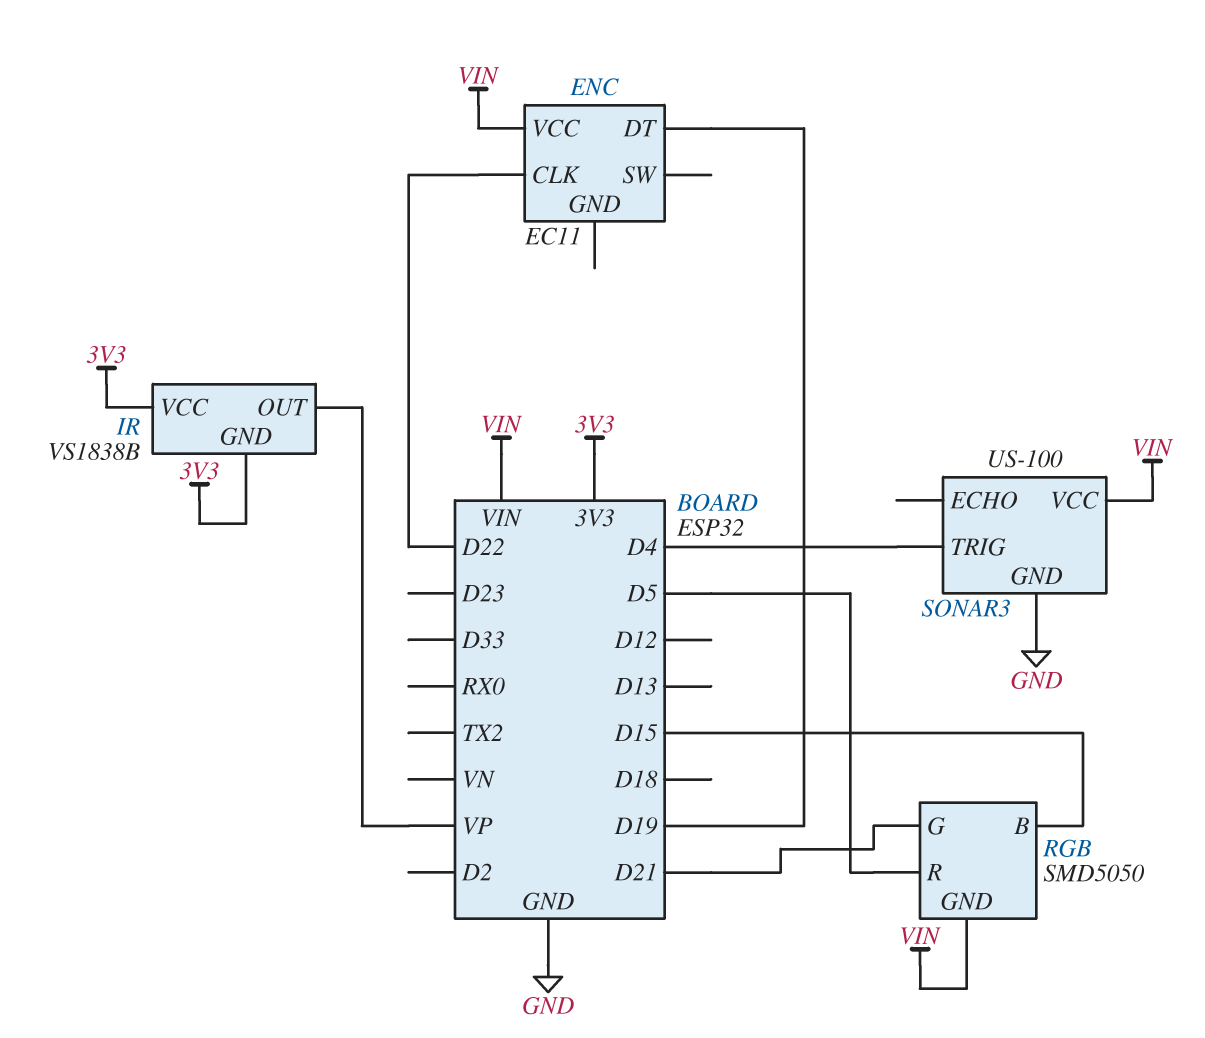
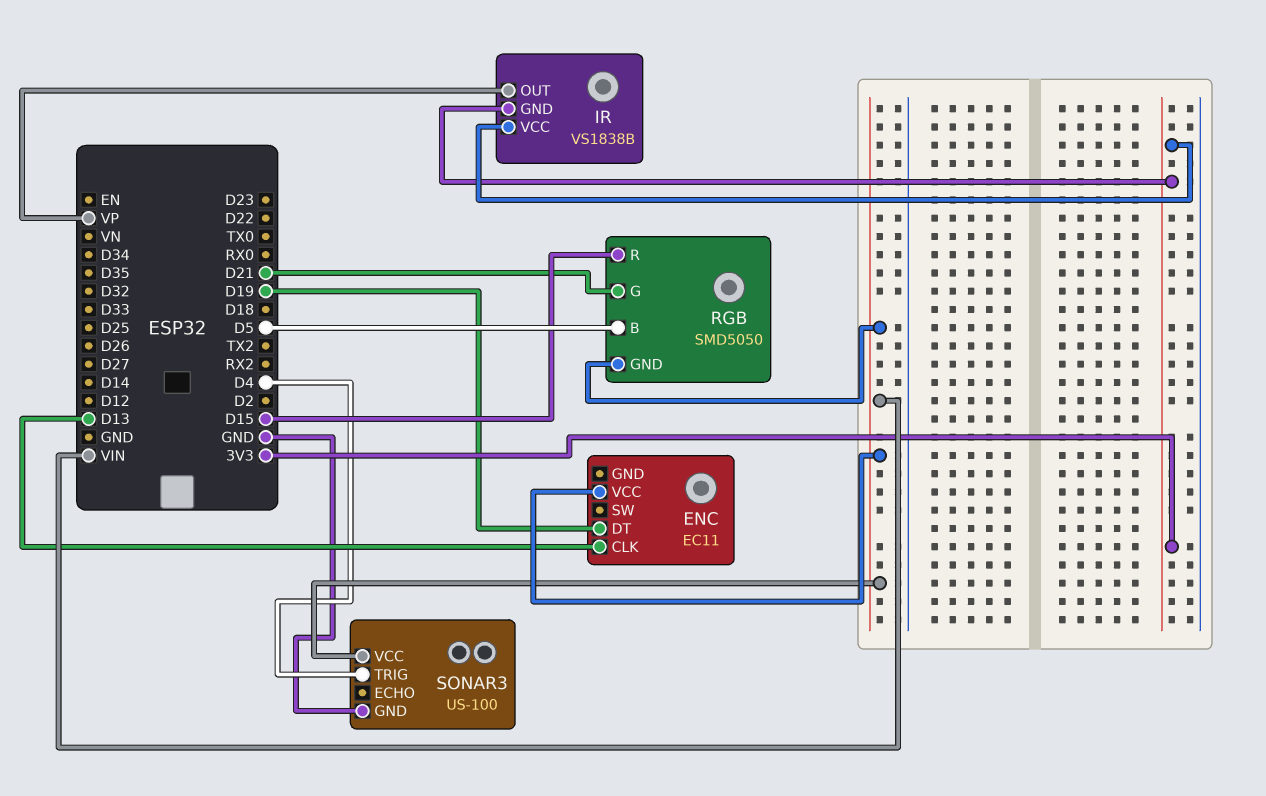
ENC pin CLK: D22 -> D13
RGB pin B: D15 -> D5
RGB pin R: D5 -> D15

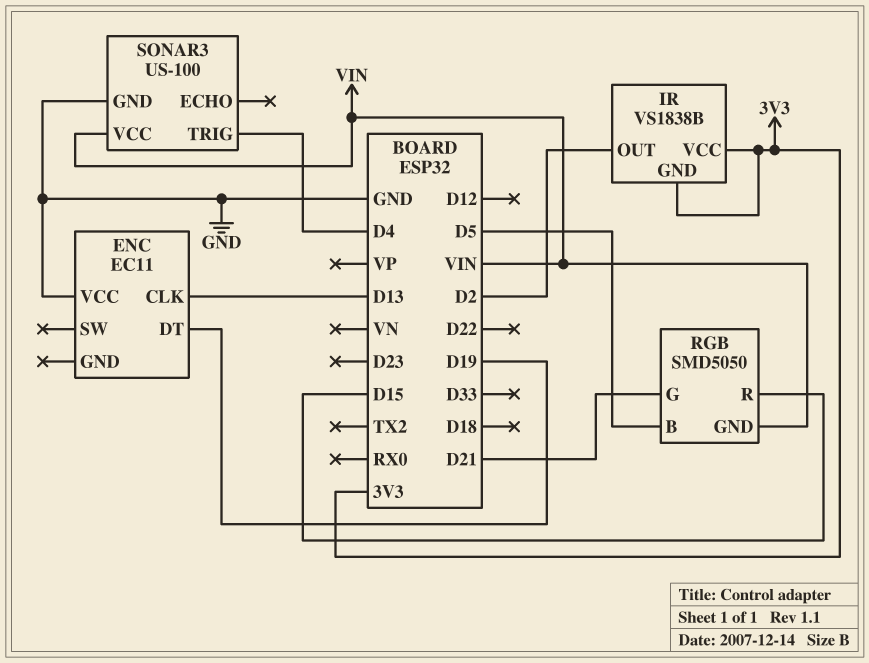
ENC pin VCC: VIN -> GND
IR pin OUT: VP -> D2

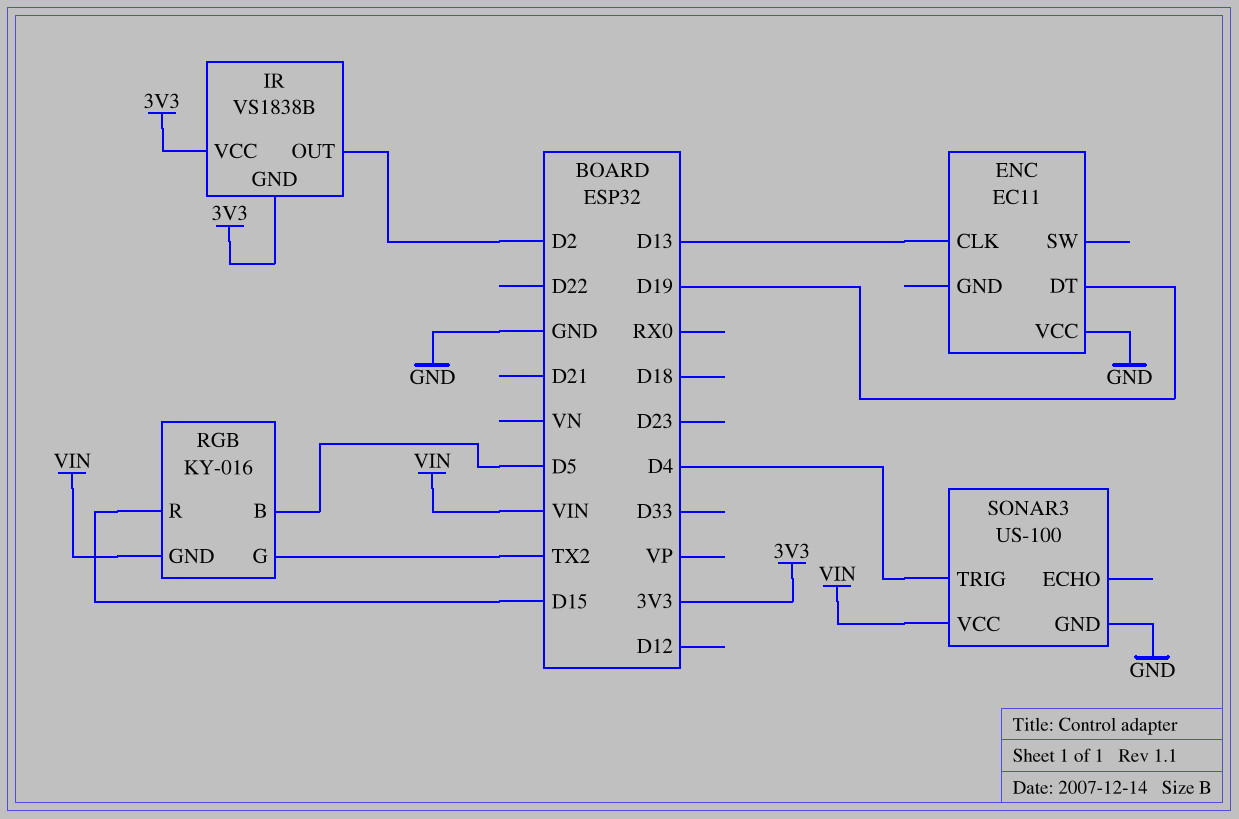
RGB: SMD5050 -> KY-016
RGB pin G: D21 -> TX2

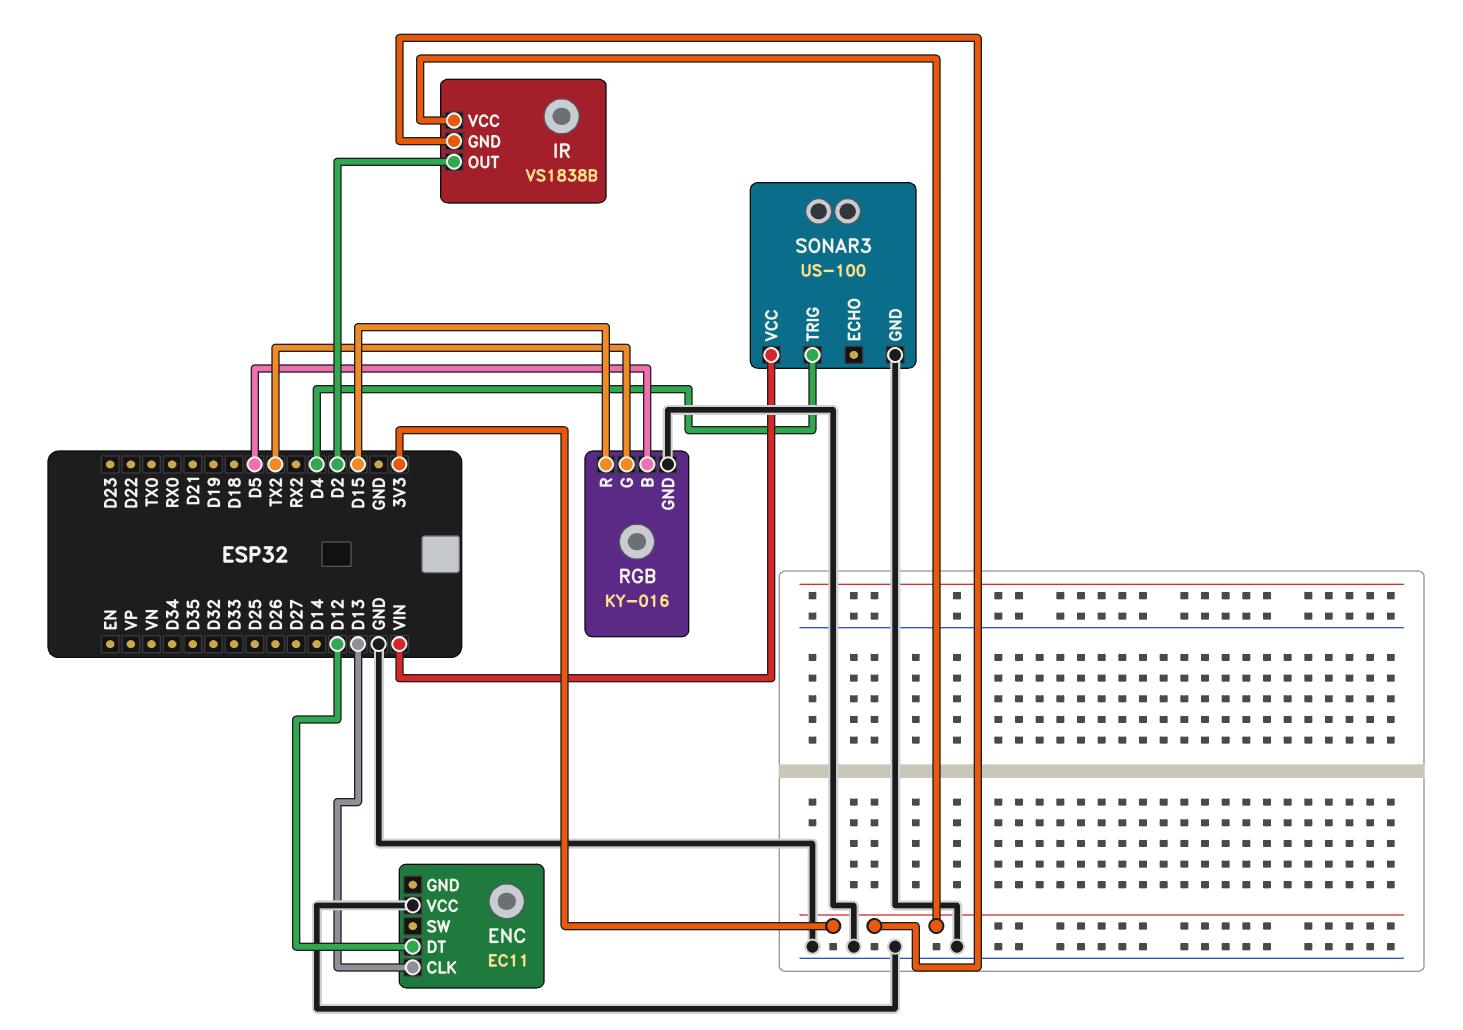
ENC pin DT: D19 -> D12
RGB pin GND: VIN -> GND

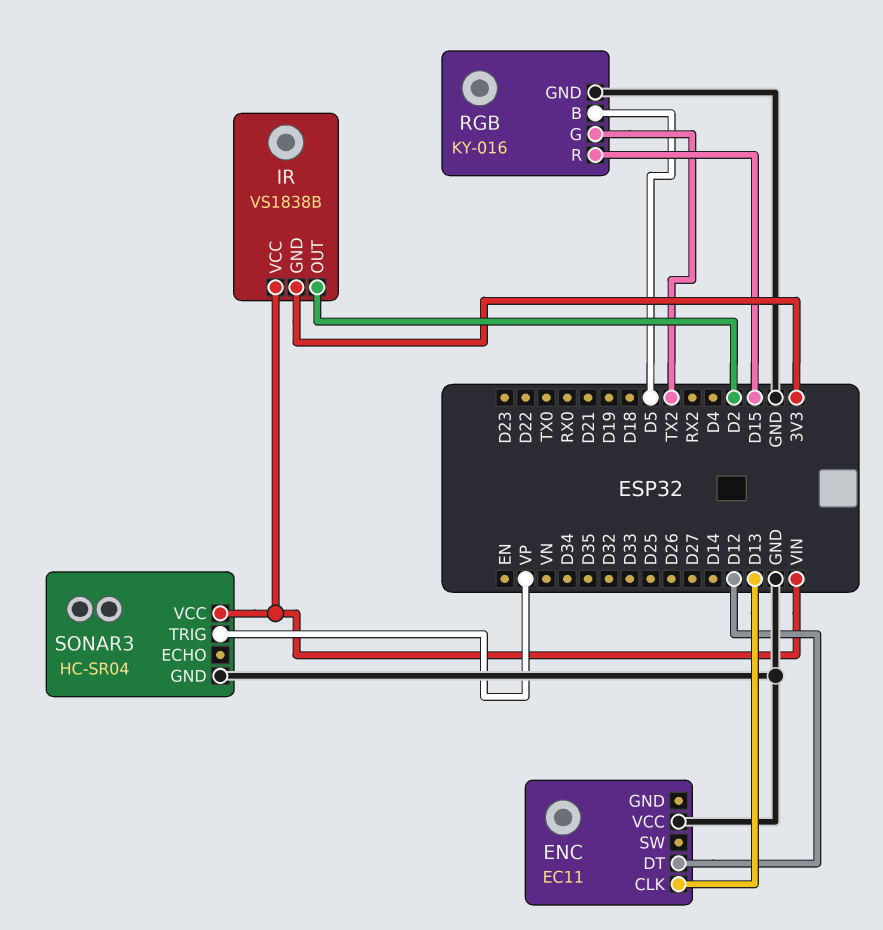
IR pin VCC: 3V3 -> VIN
SONAR3: US-100 -> HC-SR04
SONAR3 pin TRIG: D4 -> VP

